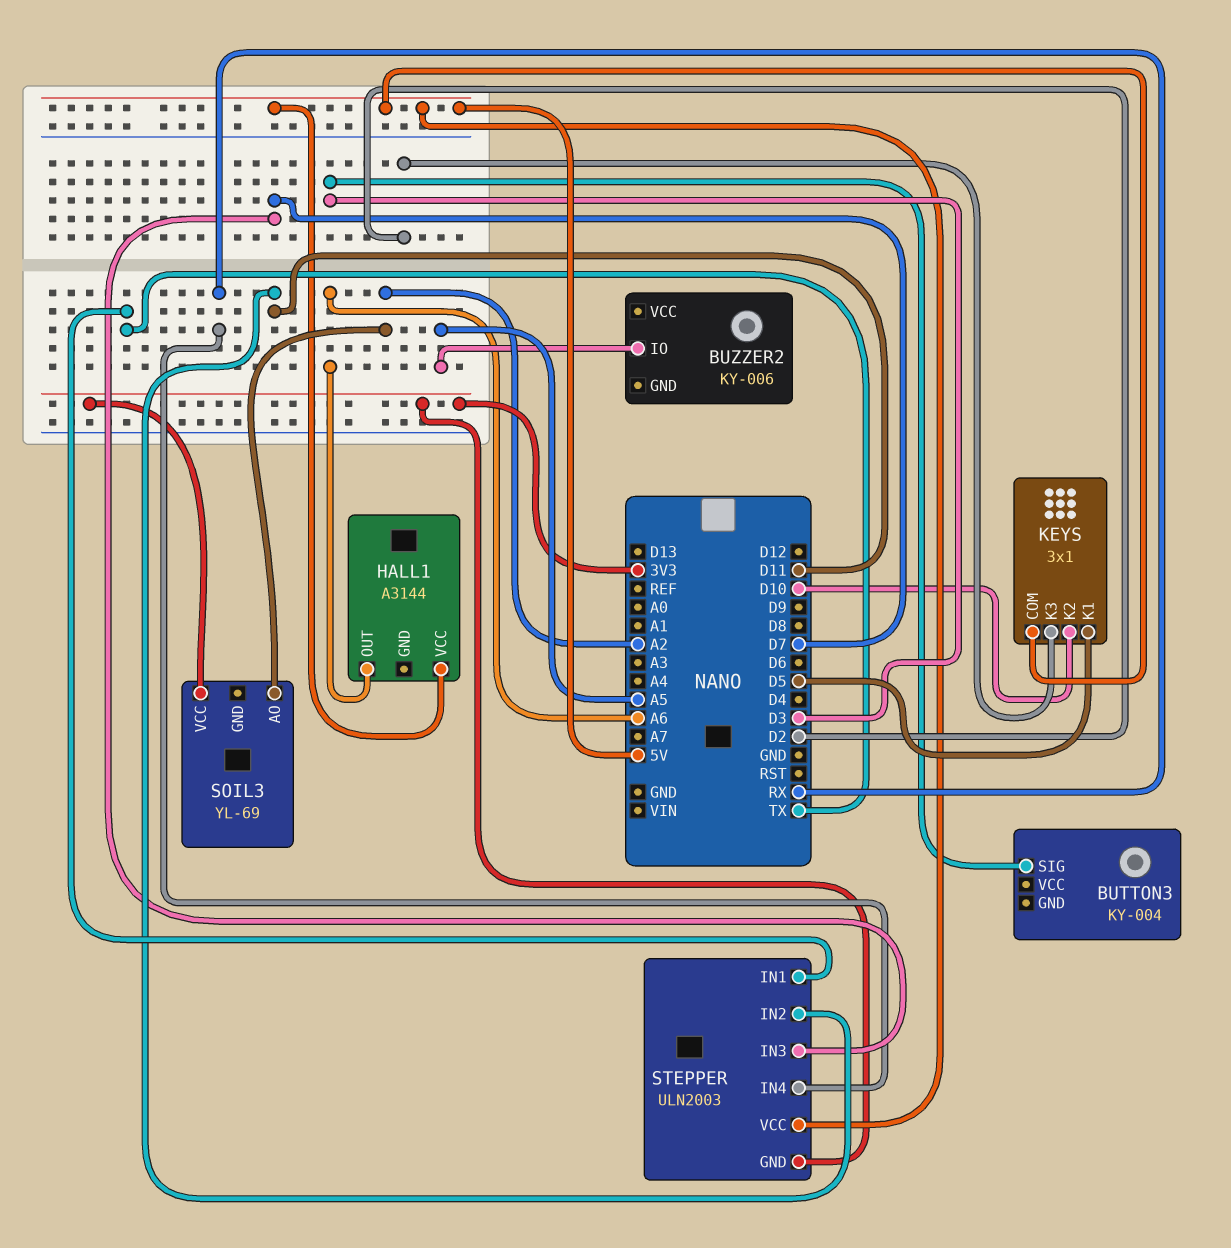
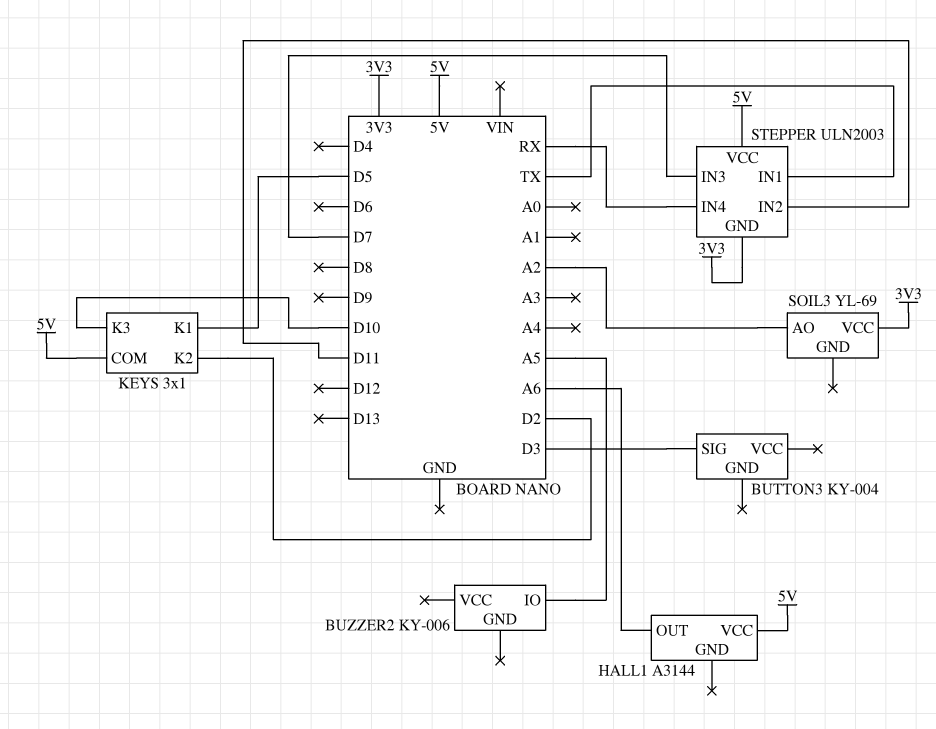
KEYS pin K2: D10 -> D2
KEYS pin K3: D2 -> D10

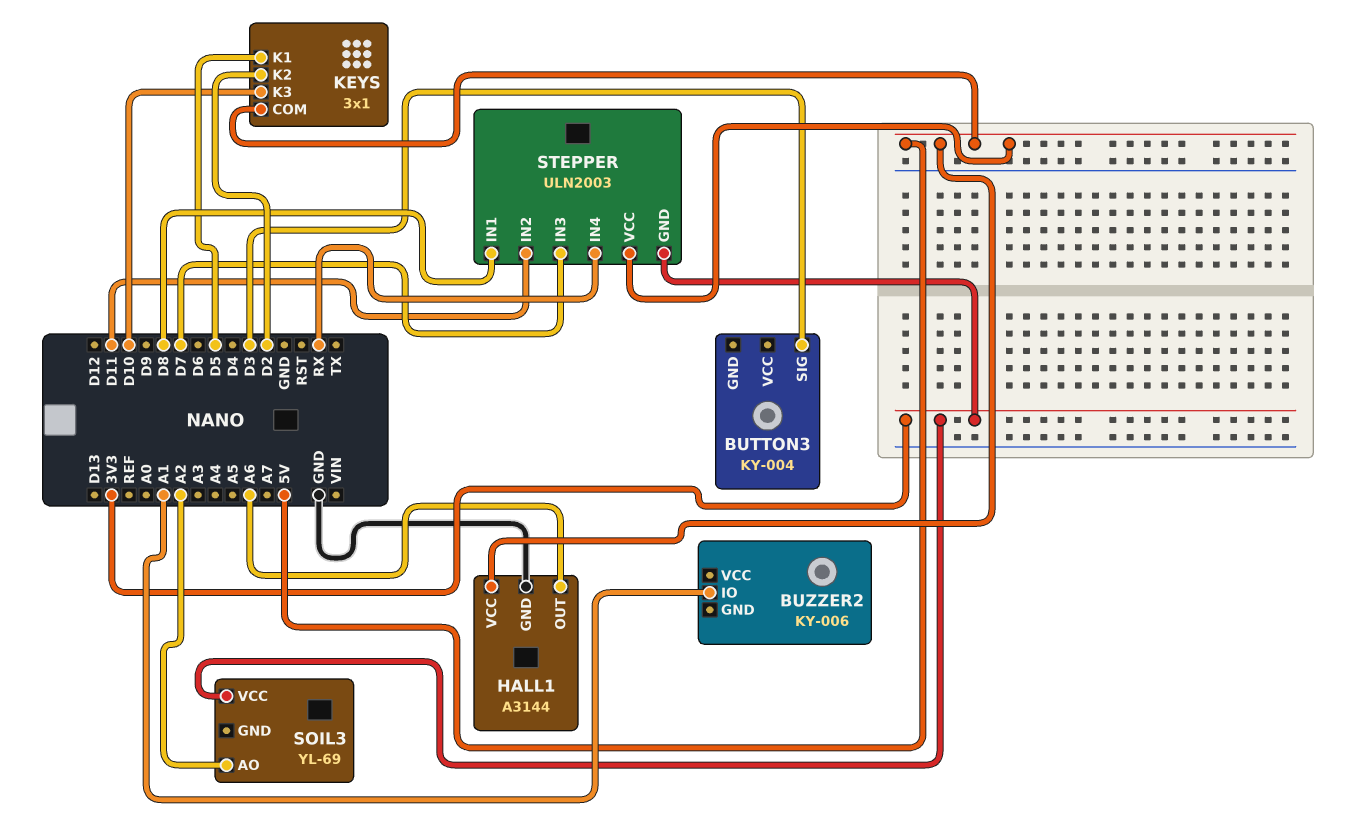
BUZZER2 pin IO: A5 -> A1
HALL1 pin GND: none -> GND
STEPPER pin IN1: TX -> D8

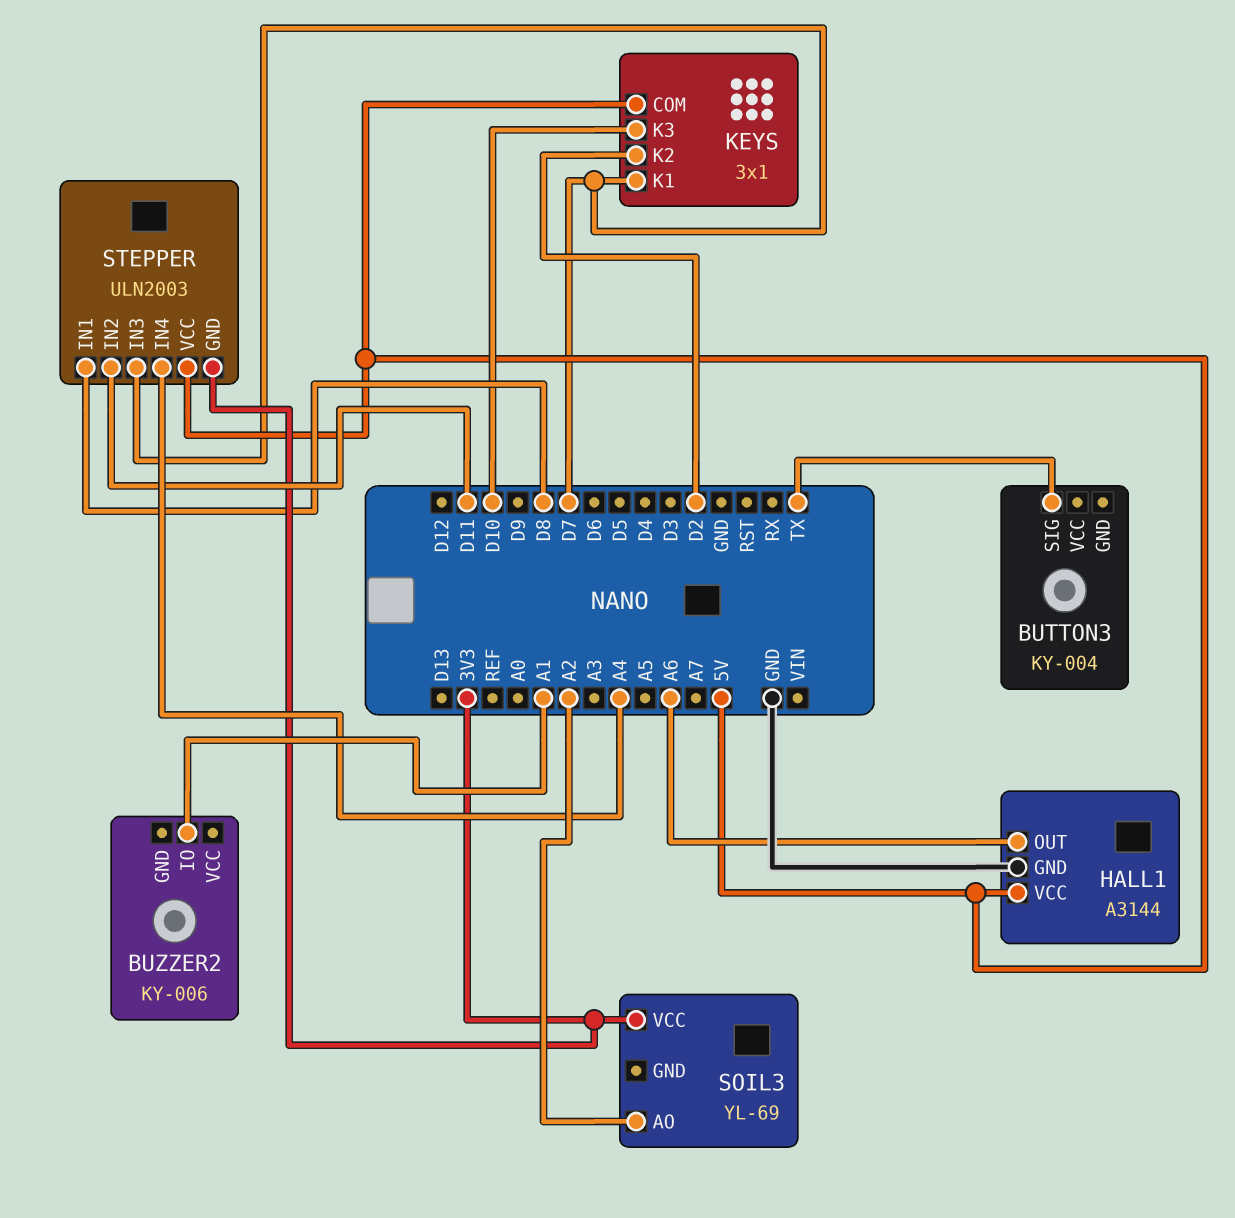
BUTTON3 pin SIG: D3 -> TX
KEYS pin K1: D5 -> D7
STEPPER pin IN4: RX -> A4

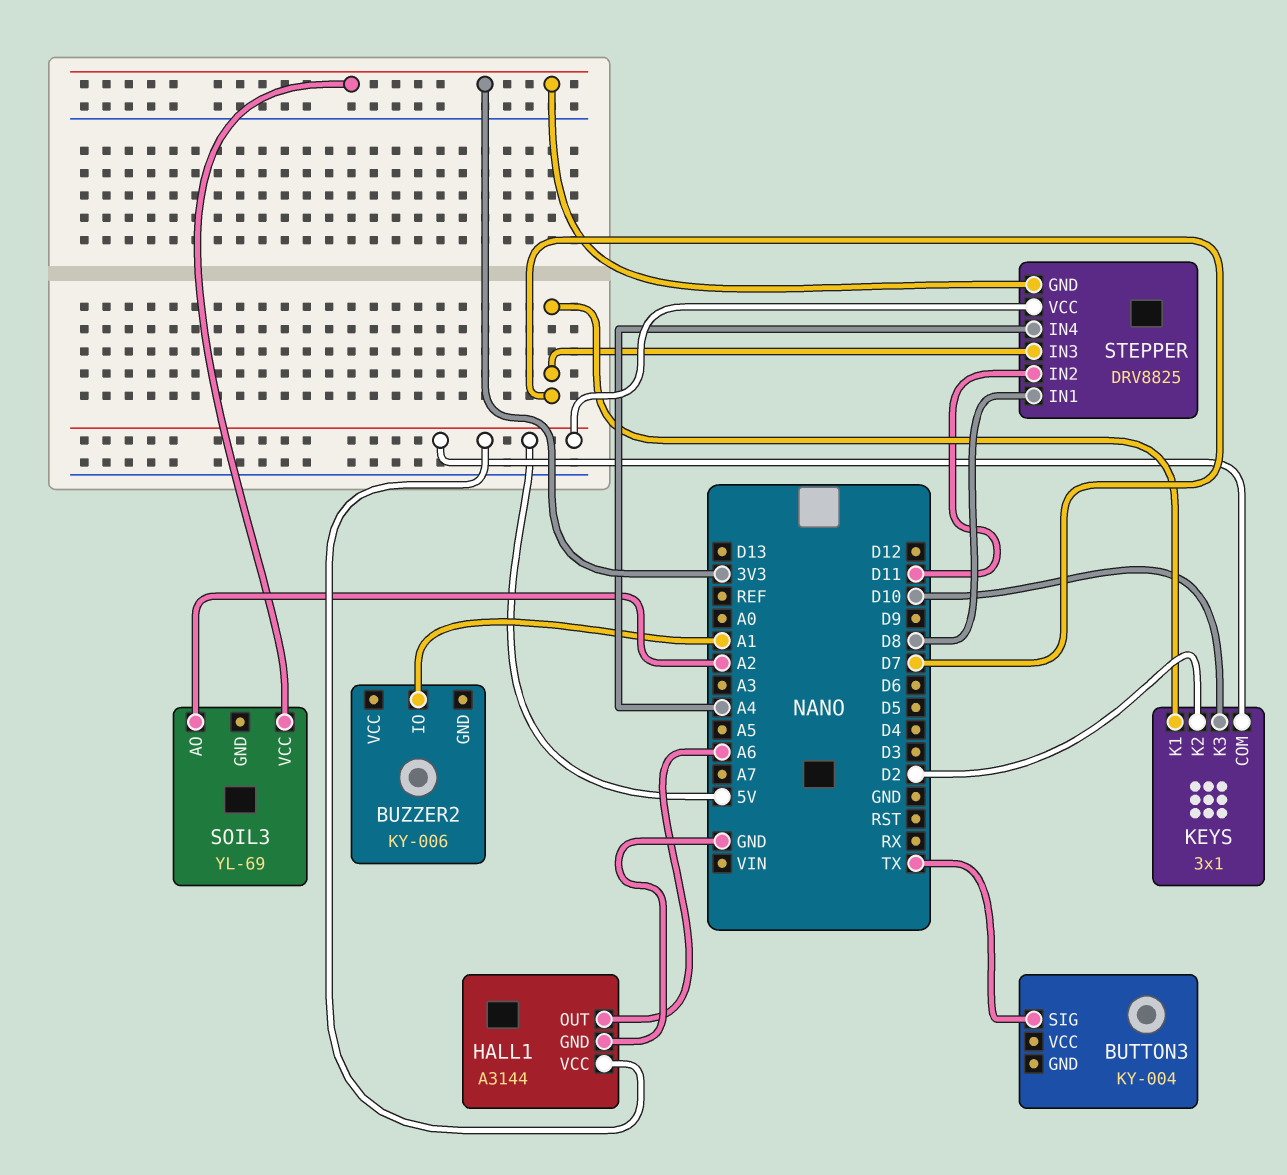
STEPPER: ULN2003 -> DRV8825

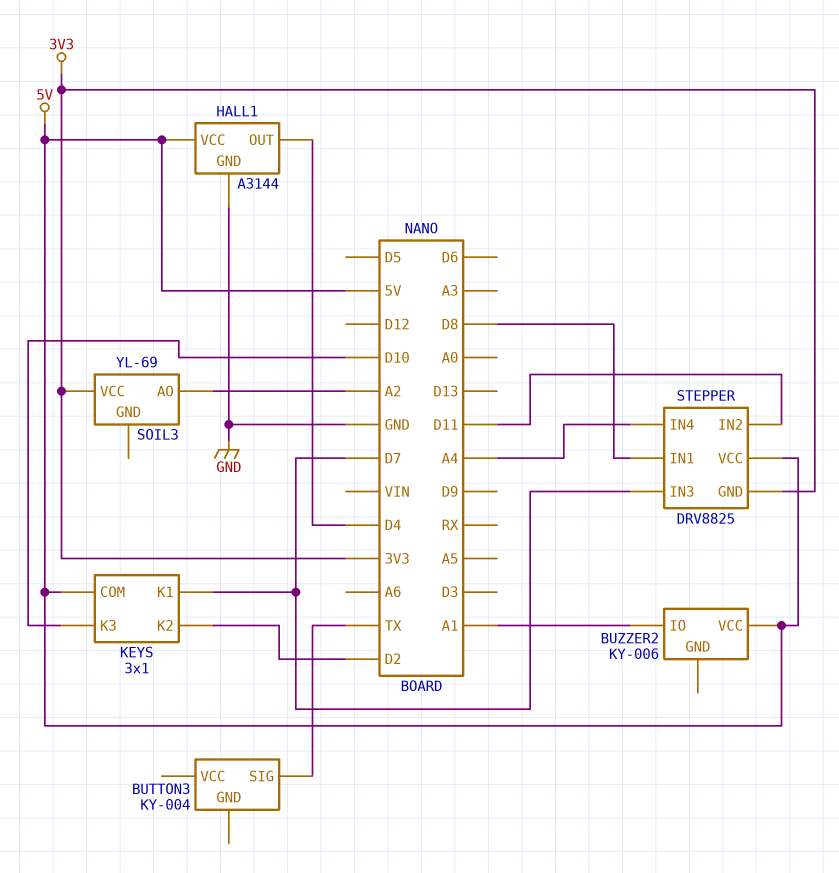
BUZZER2 pin VCC: none -> 5V
HALL1 pin OUT: A6 -> D4

